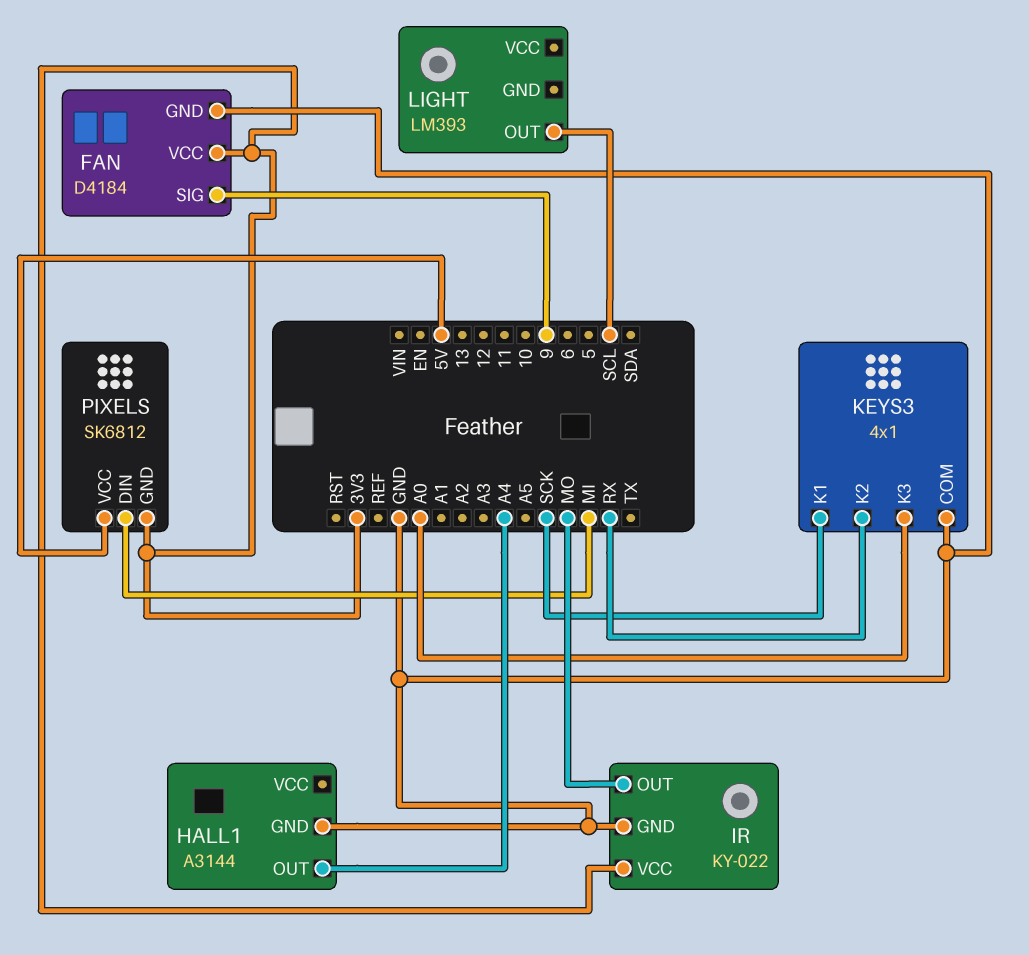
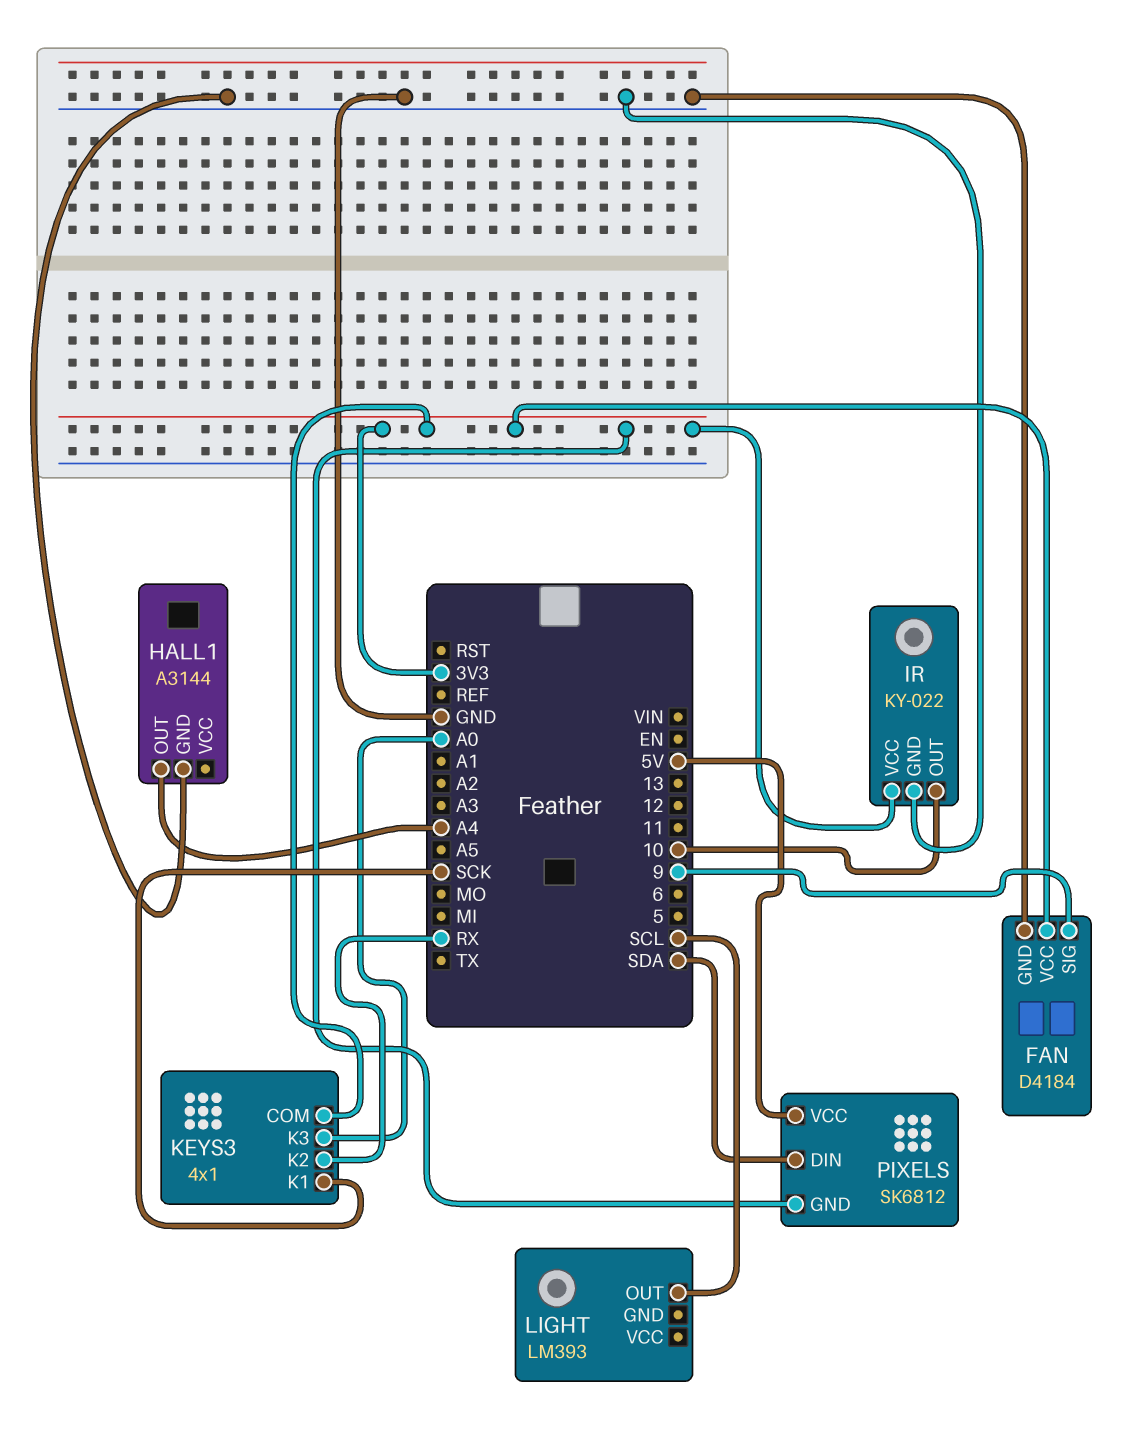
IR pin OUT: MO -> 10
KEYS3 pin COM: GND -> 3V3
PIXELS pin DIN: MI -> SDA

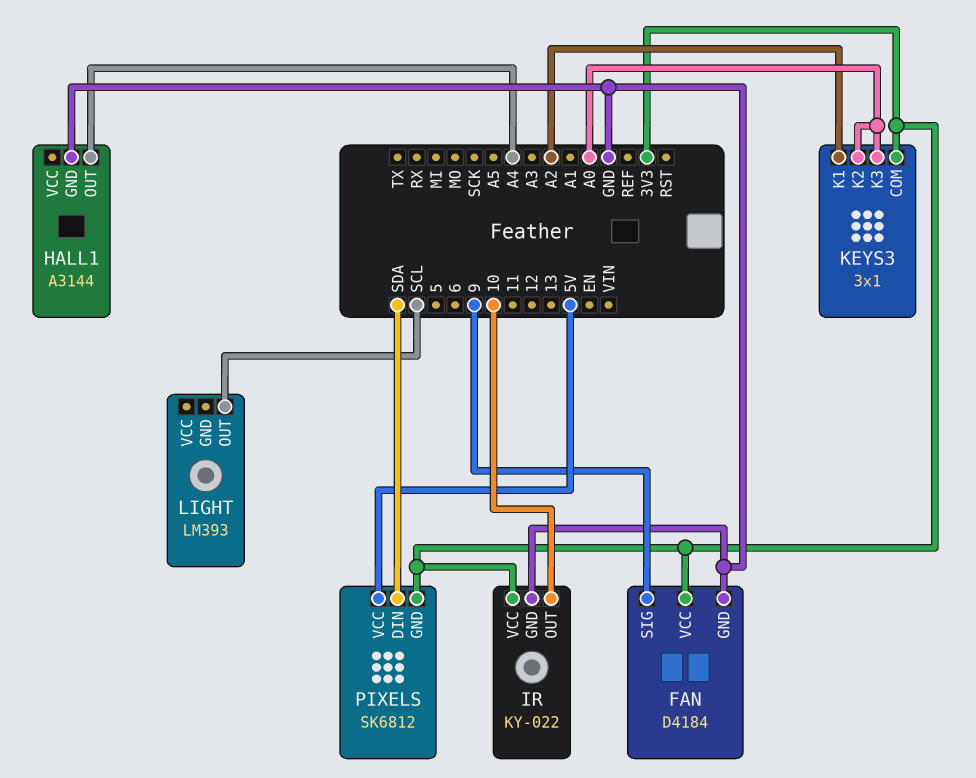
KEYS3: 4x1 -> 3x1
KEYS3 pin K1: SCK -> A2
KEYS3 pin K2: RX -> A0

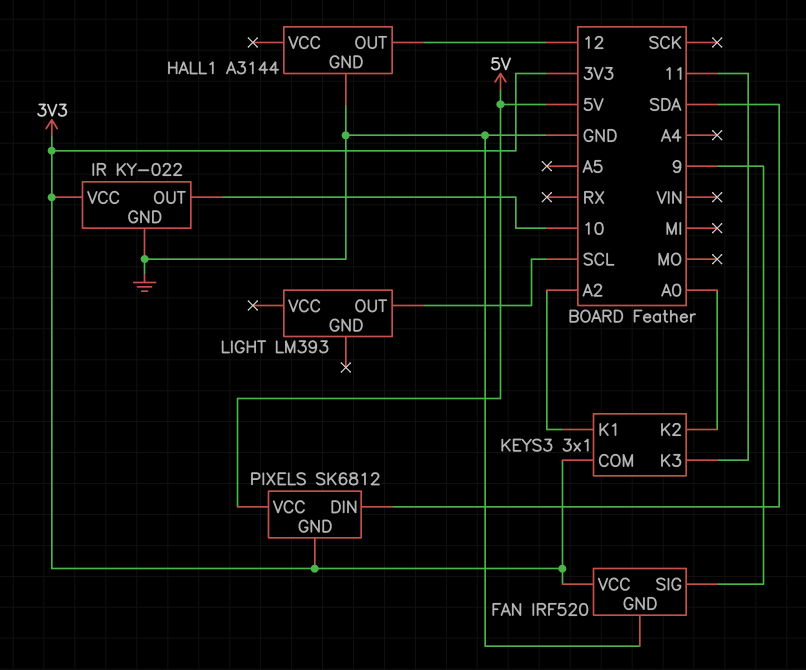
FAN: D4184 -> IRF520
HALL1 pin OUT: A4 -> 12
KEYS3 pin K3: A0 -> 11

